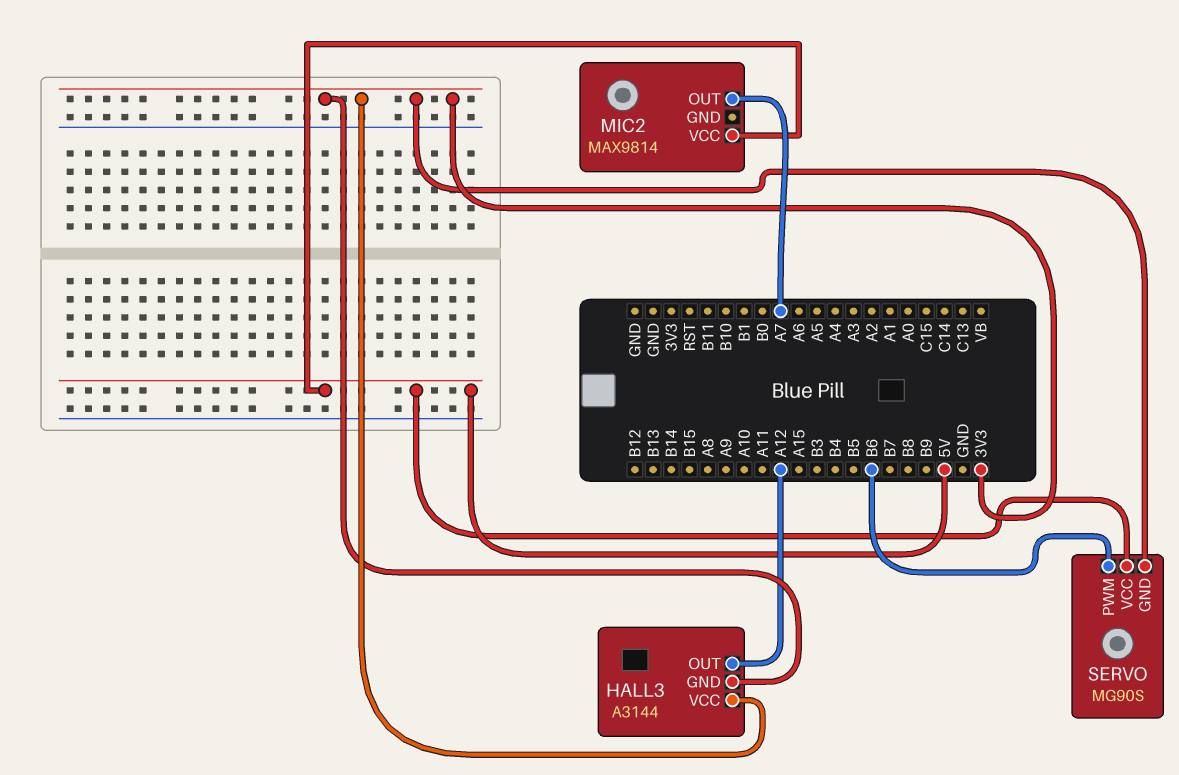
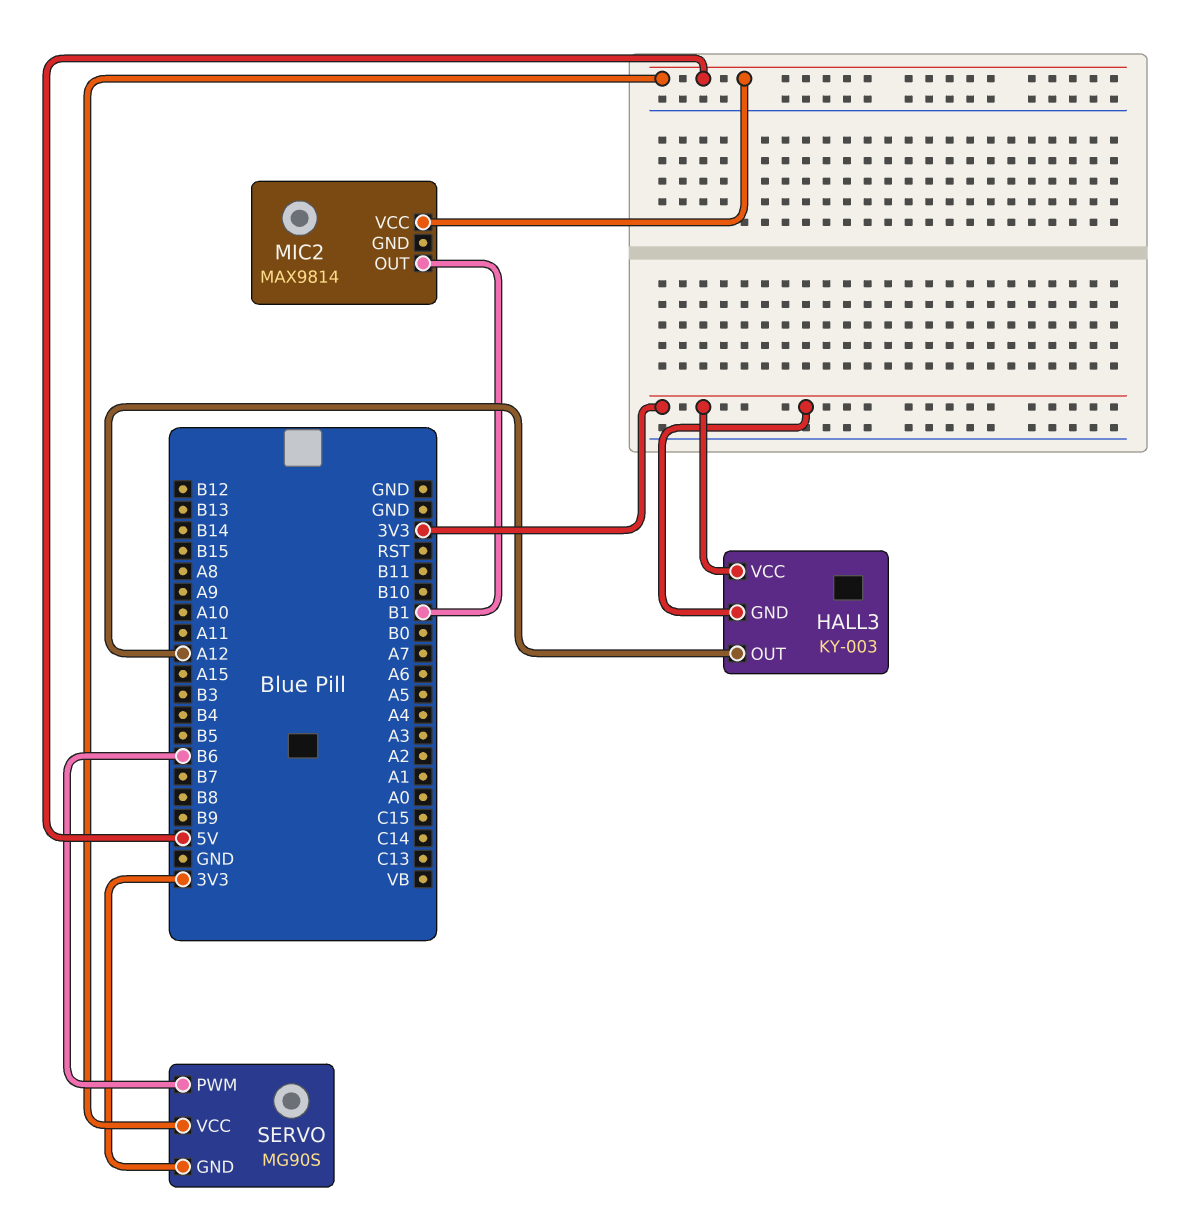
HALL3: A3144 -> KY-003
MIC2 pin OUT: A7 -> B1

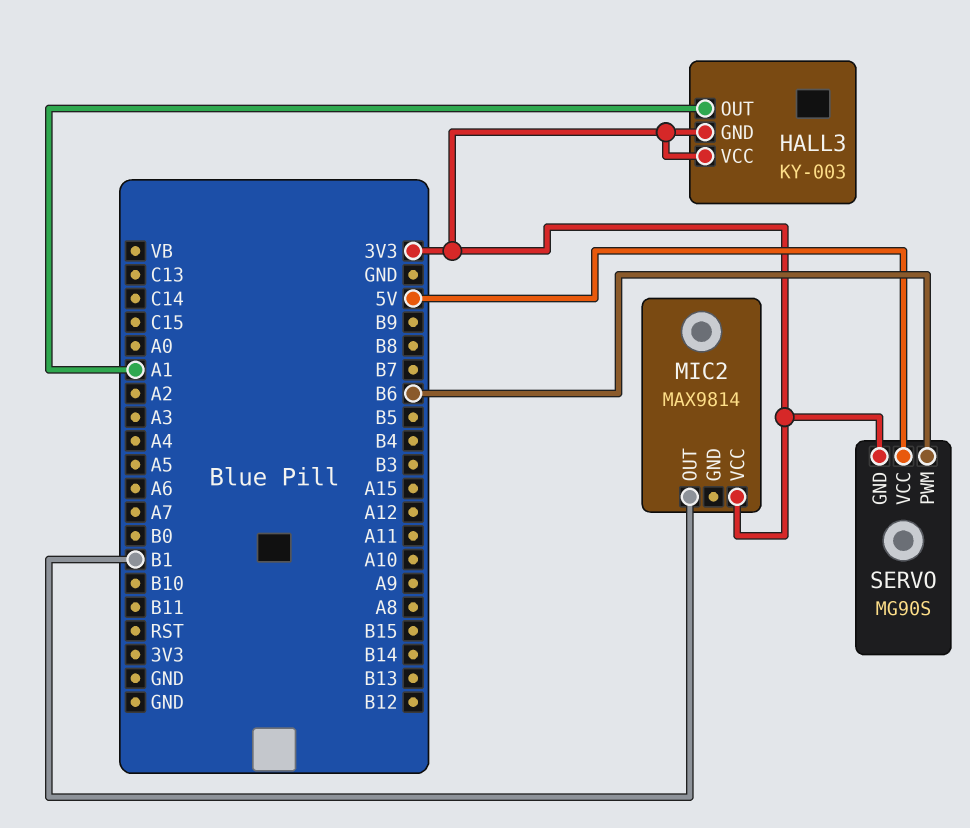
HALL3 pin OUT: A12 -> A1
MIC2 pin VCC: 5V -> 3V3

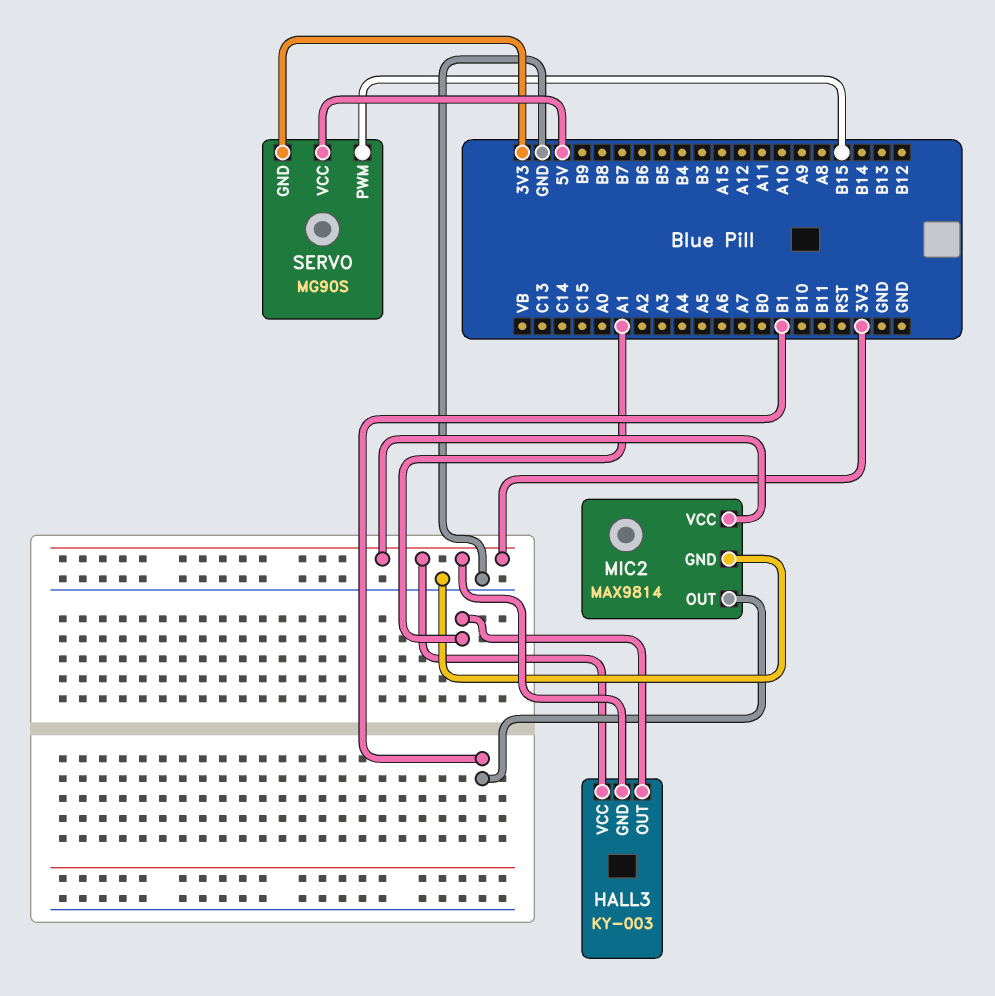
MIC2 pin GND: none -> GND
SERVO pin PWM: B6 -> B15

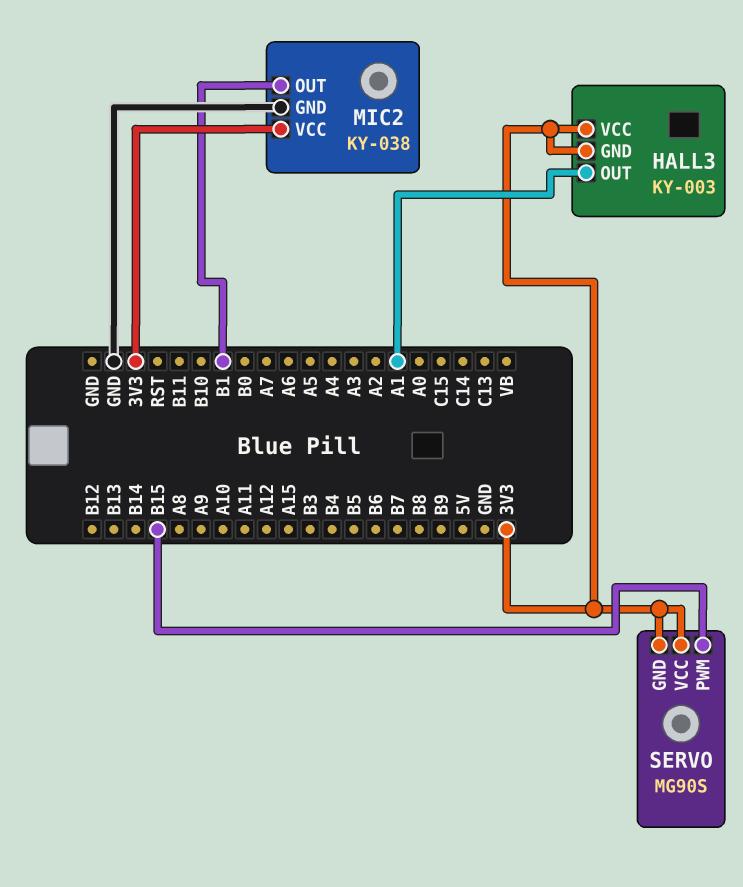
MIC2: MAX9814 -> KY-038
SERVO pin VCC: 5V -> 3V3

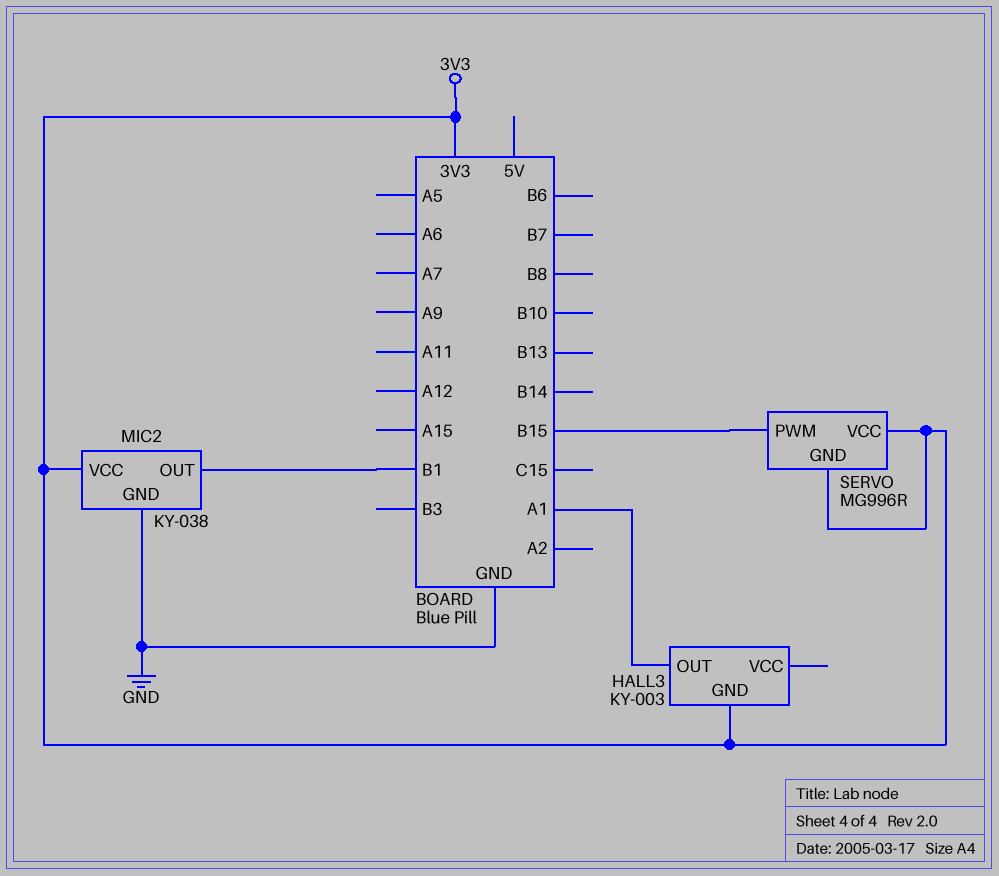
HALL3 pin VCC: 3V3 -> none
SERVO: MG90S -> MG996R

